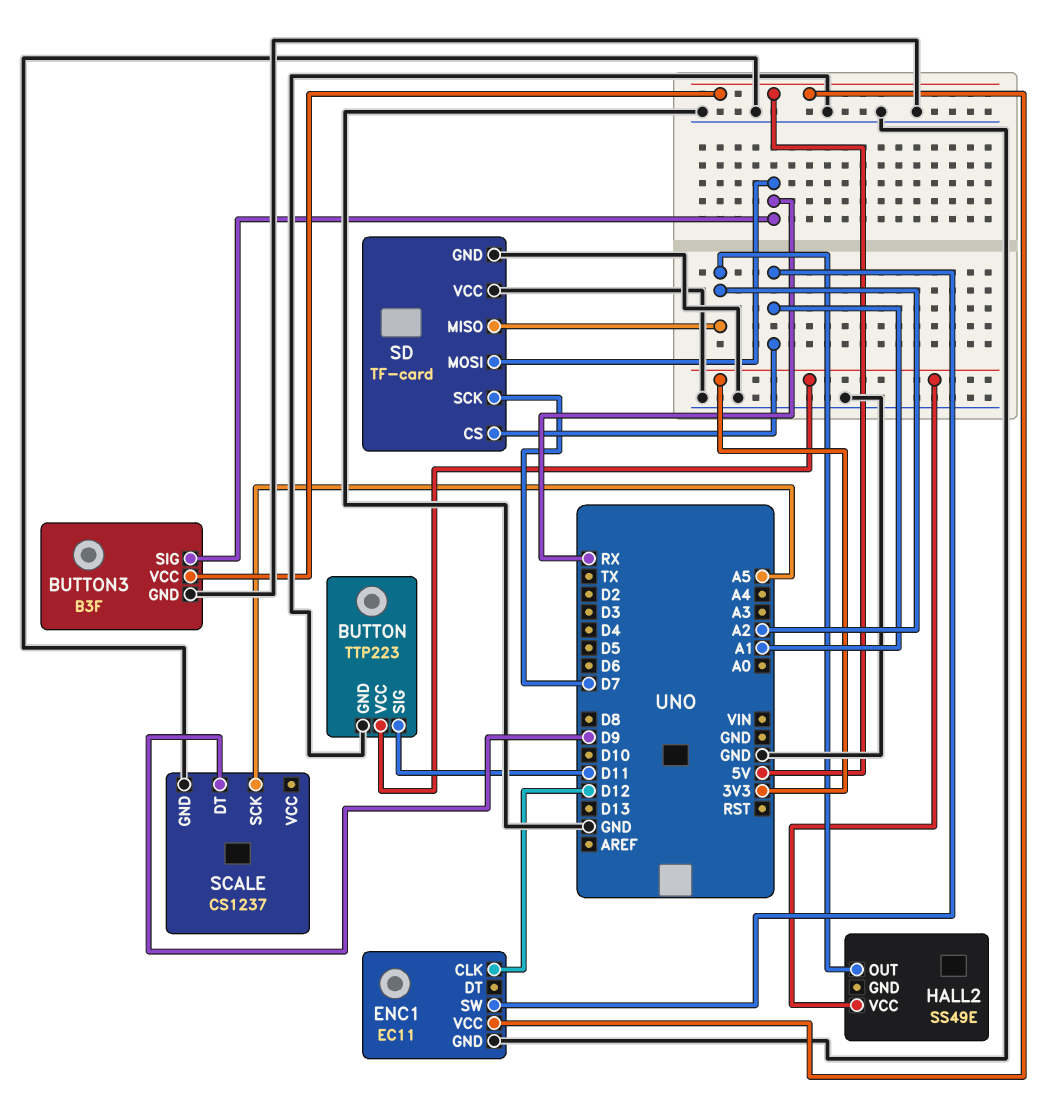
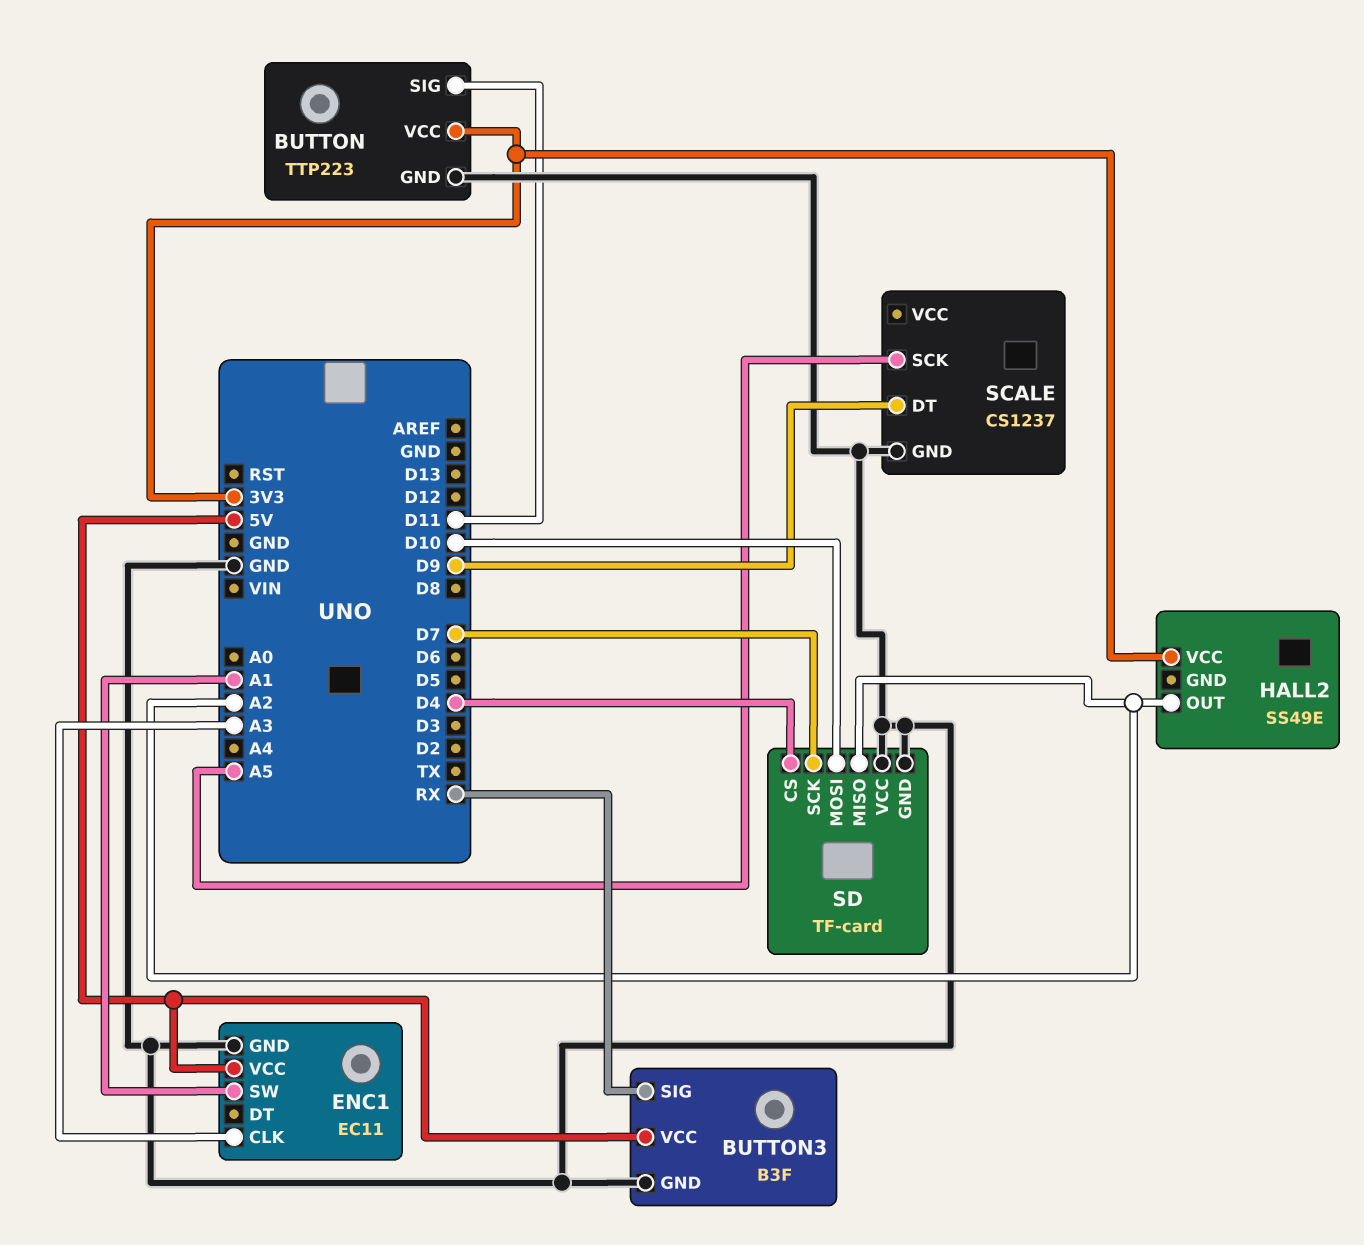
ENC1 pin CLK: D12 -> A3
SD pin CS: A1 -> D4
SD pin MOSI: RX -> D10

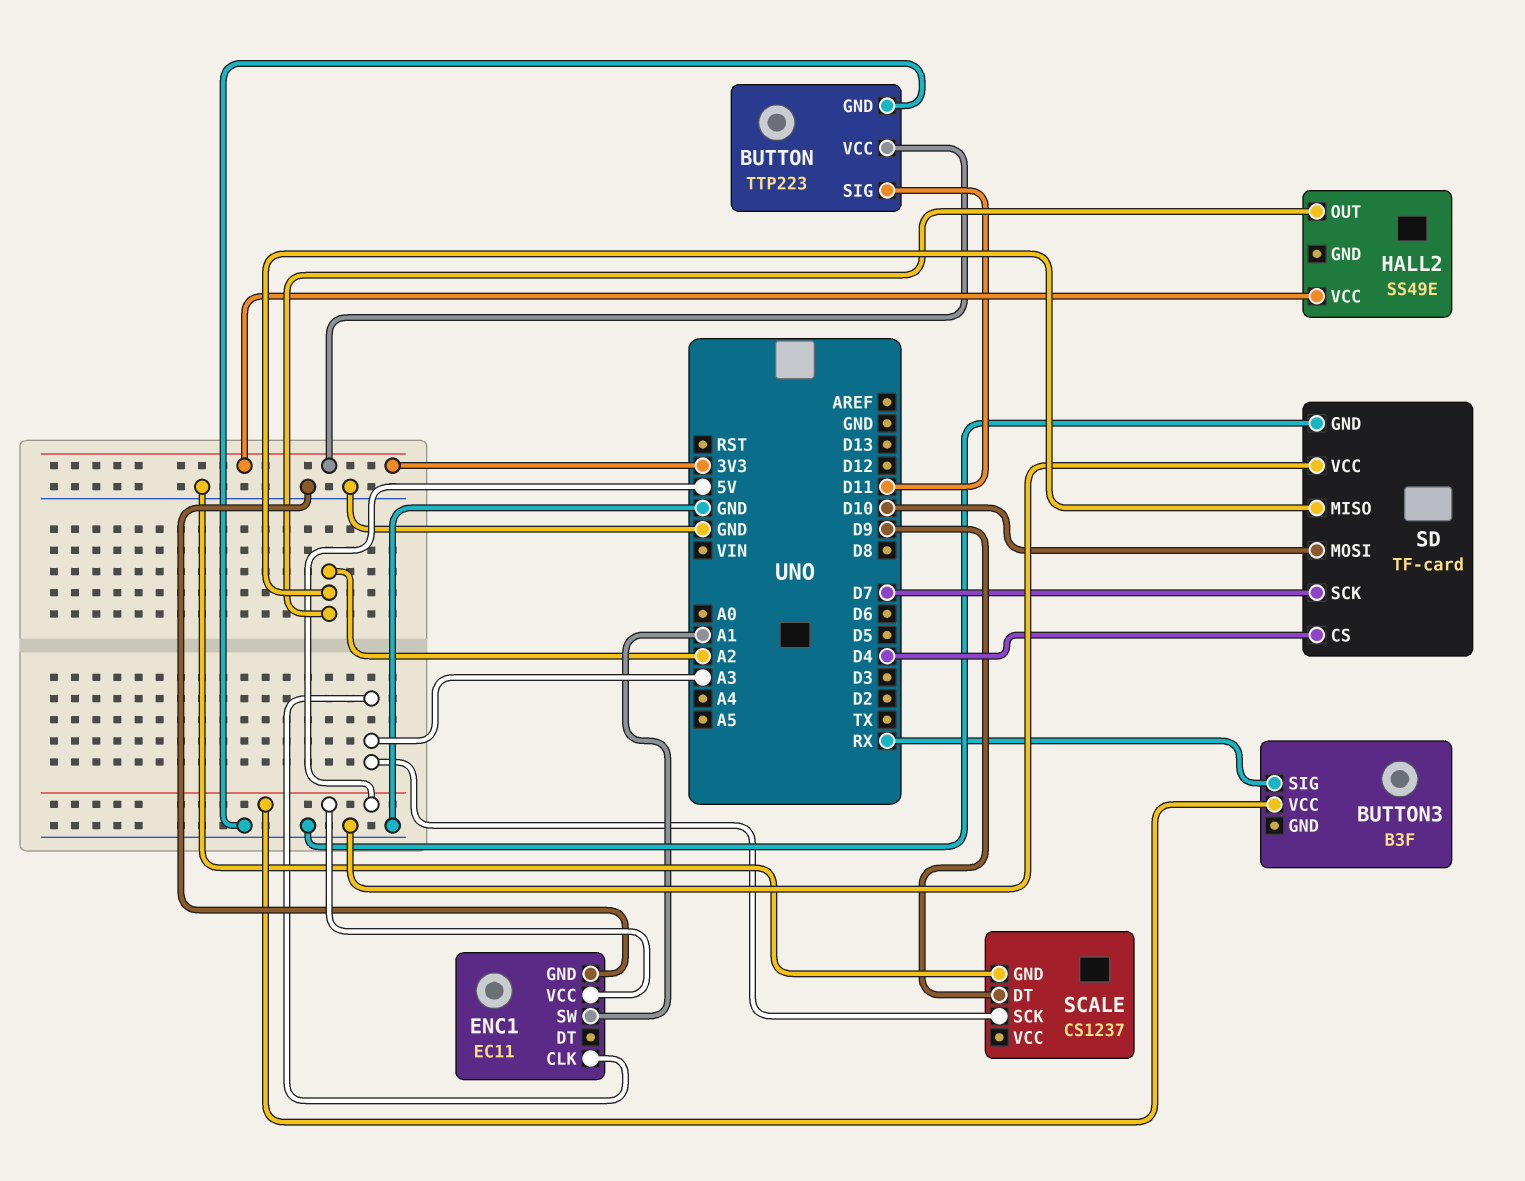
BUTTON3 pin GND: GND -> none
SCALE pin SCK: A5 -> A3

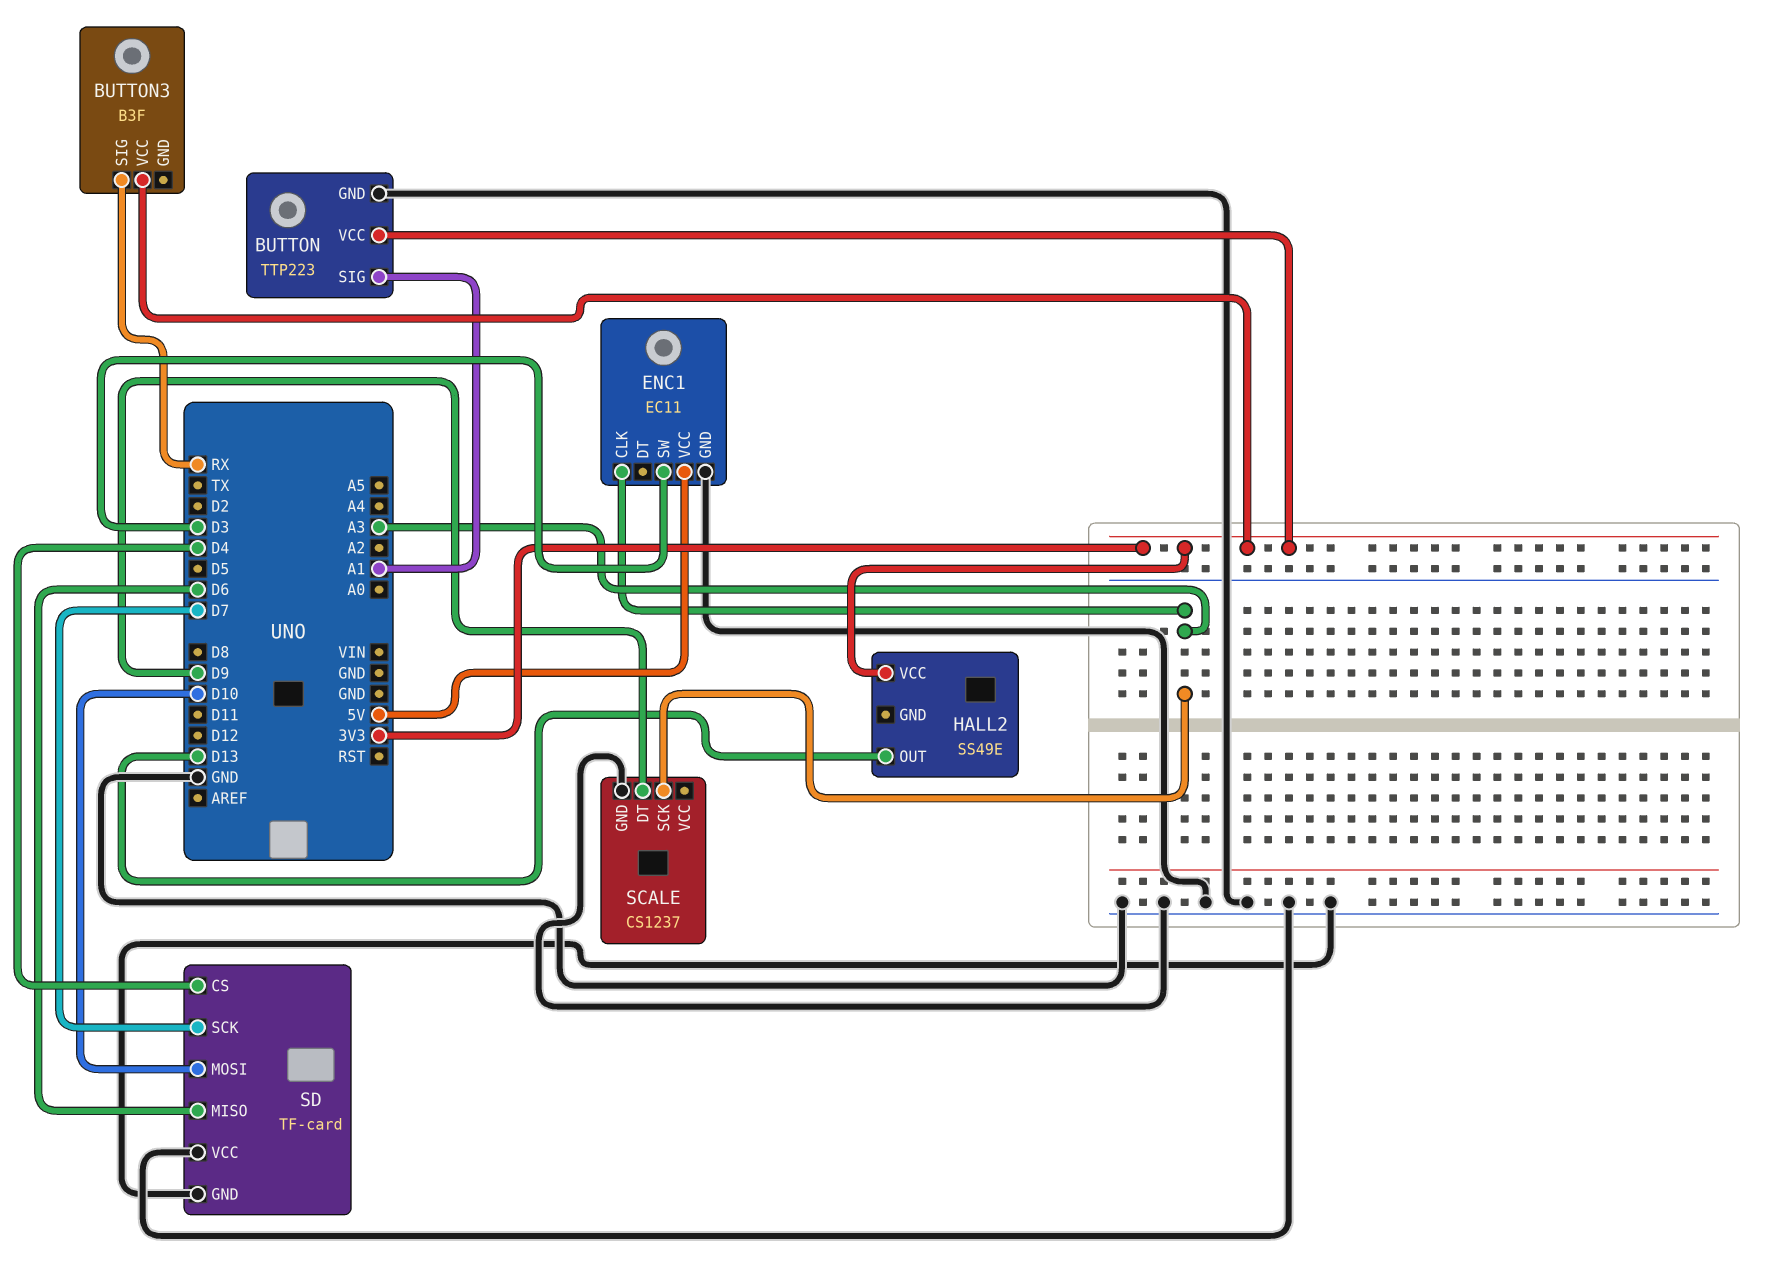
BUTTON pin SIG: D11 -> A1
BUTTON3 pin VCC: 5V -> 3V3
ENC1 pin SW: A1 -> D3
HALL2 pin OUT: A2 -> D13
SD pin MISO: A2 -> D6

